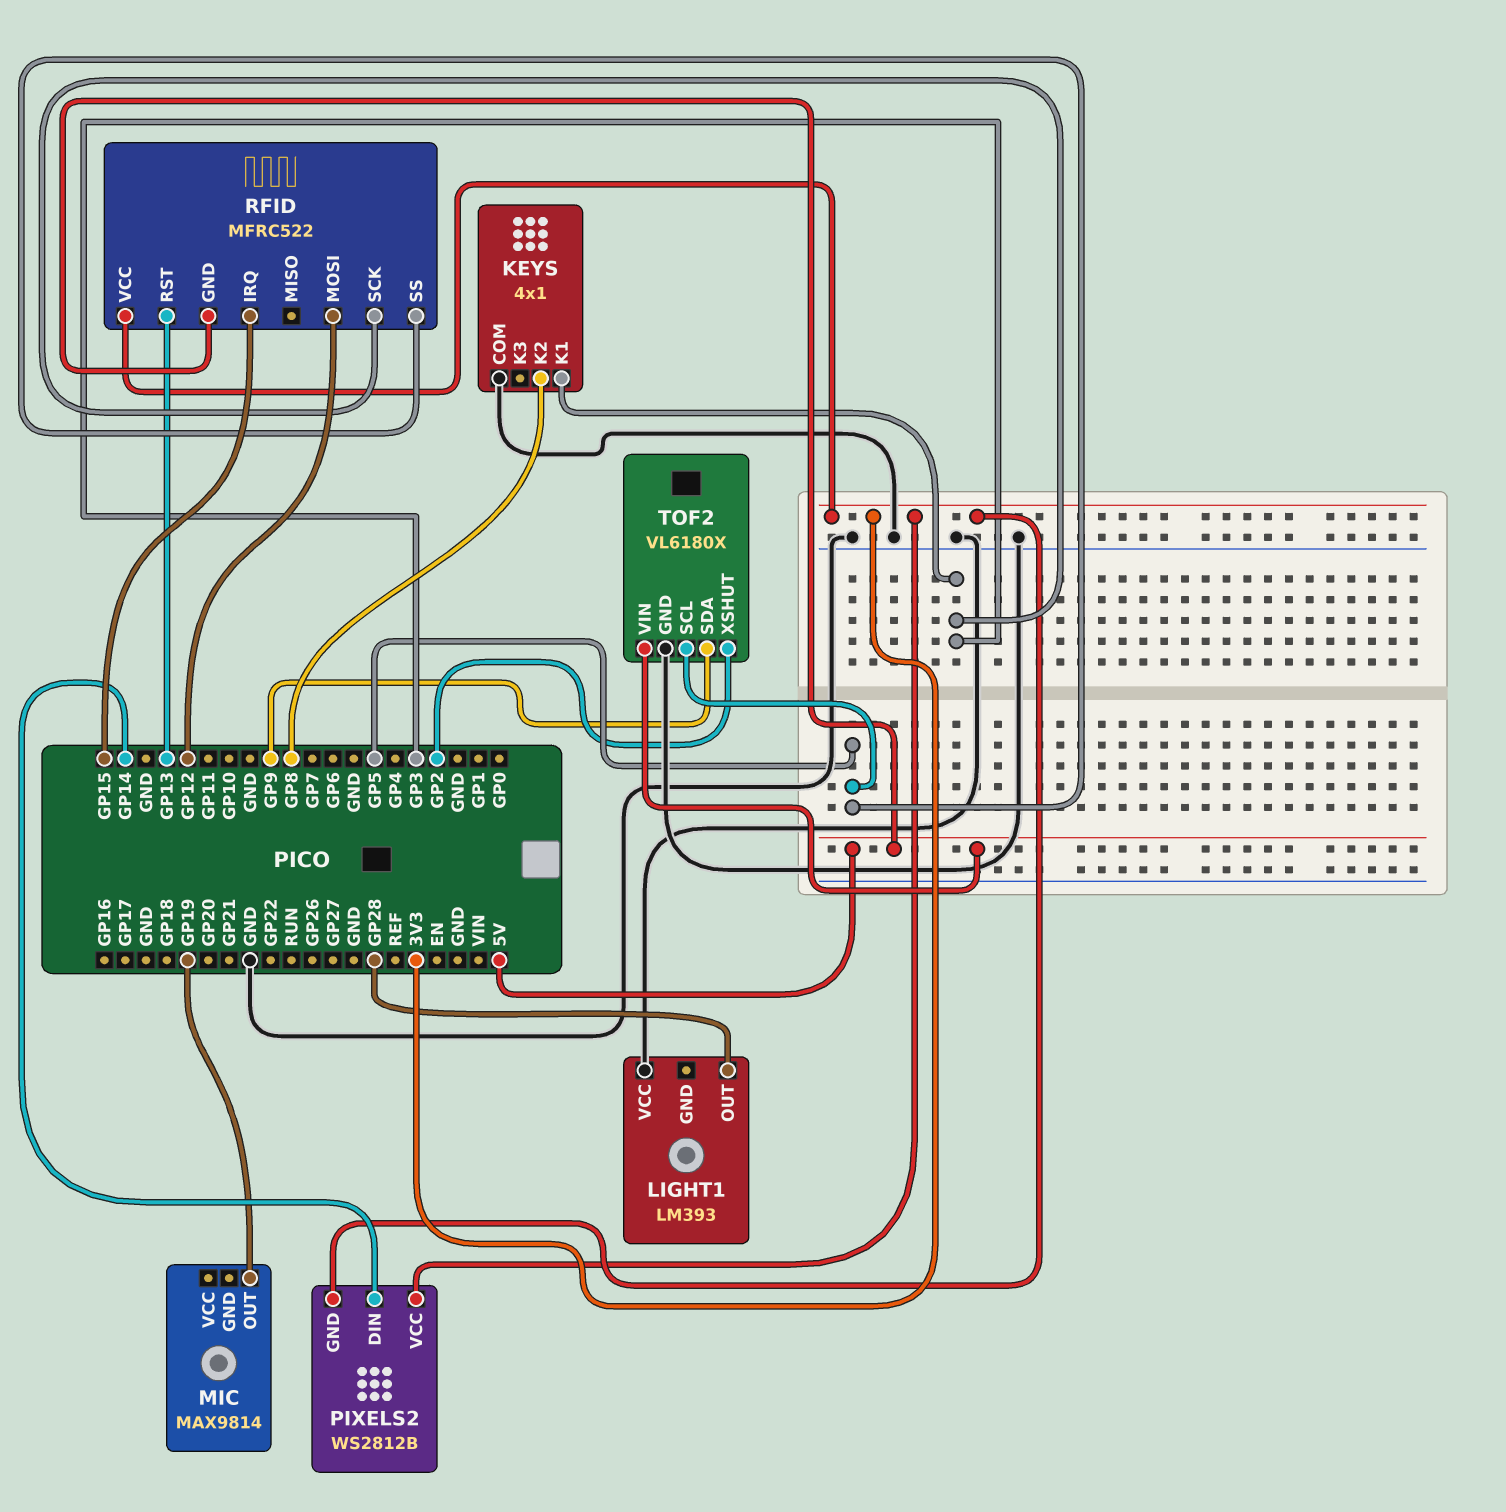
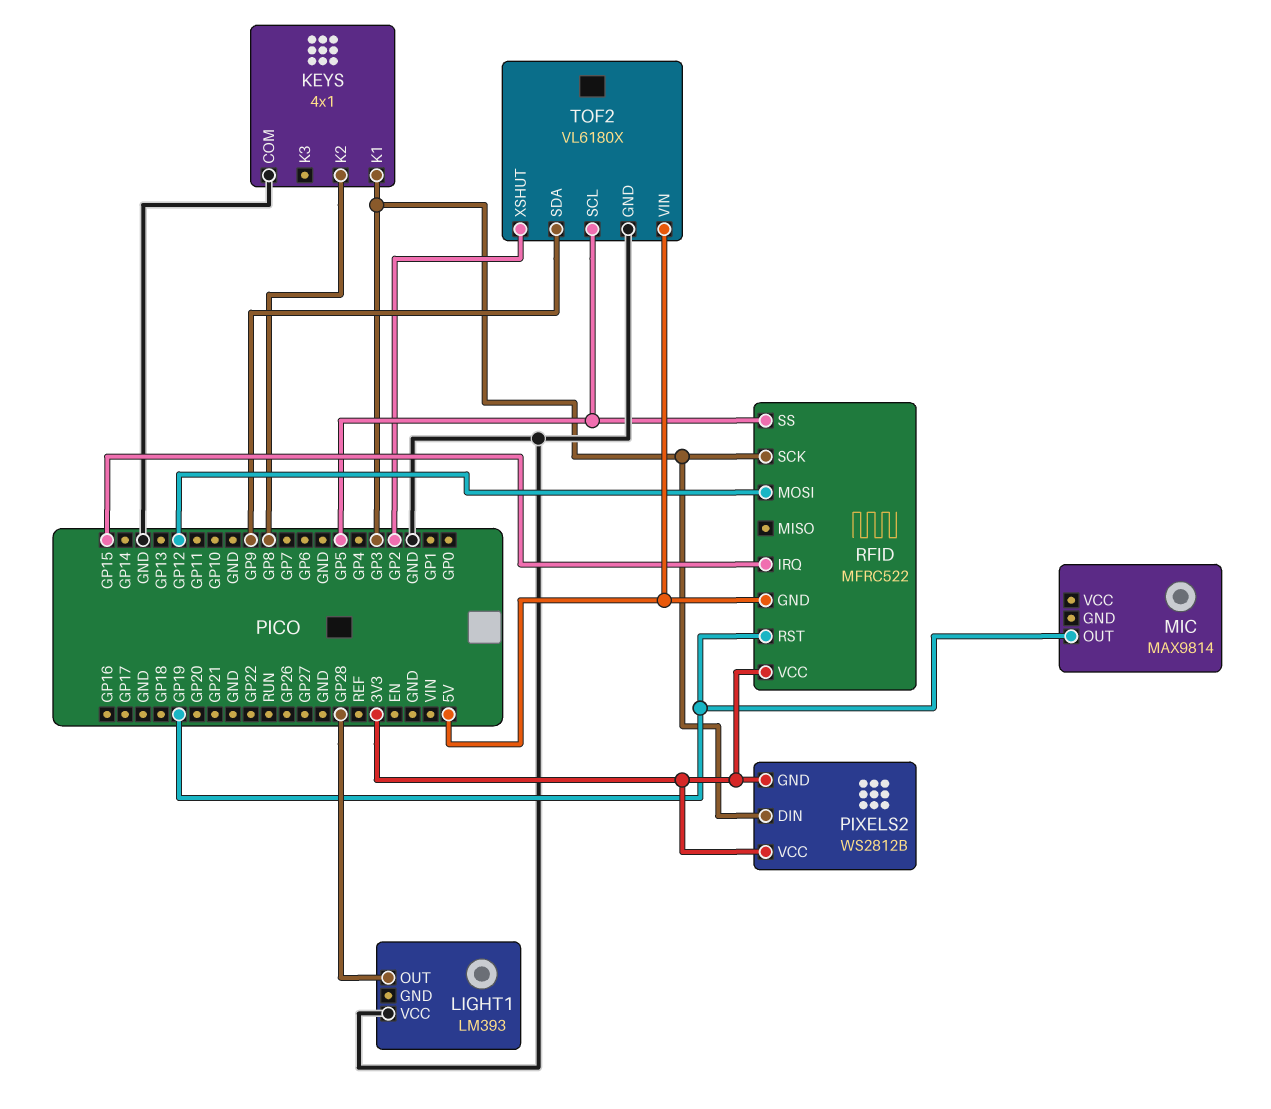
PIXELS2 pin DIN: GP14 -> GP3
RFID pin RST: GP13 -> GP19

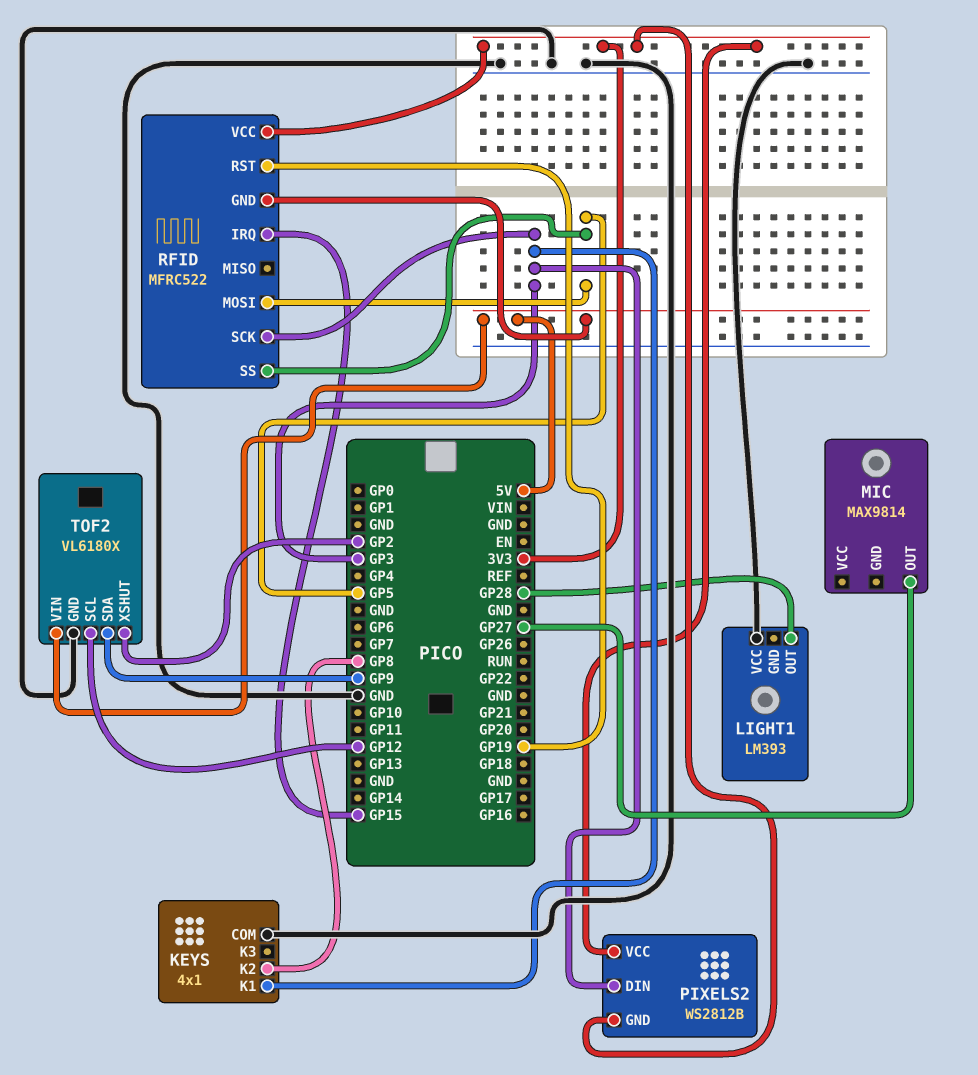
MIC pin OUT: GP19 -> GP27
RFID pin MOSI: GP12 -> GP5
TOF2 pin SCL: GP5 -> GP12

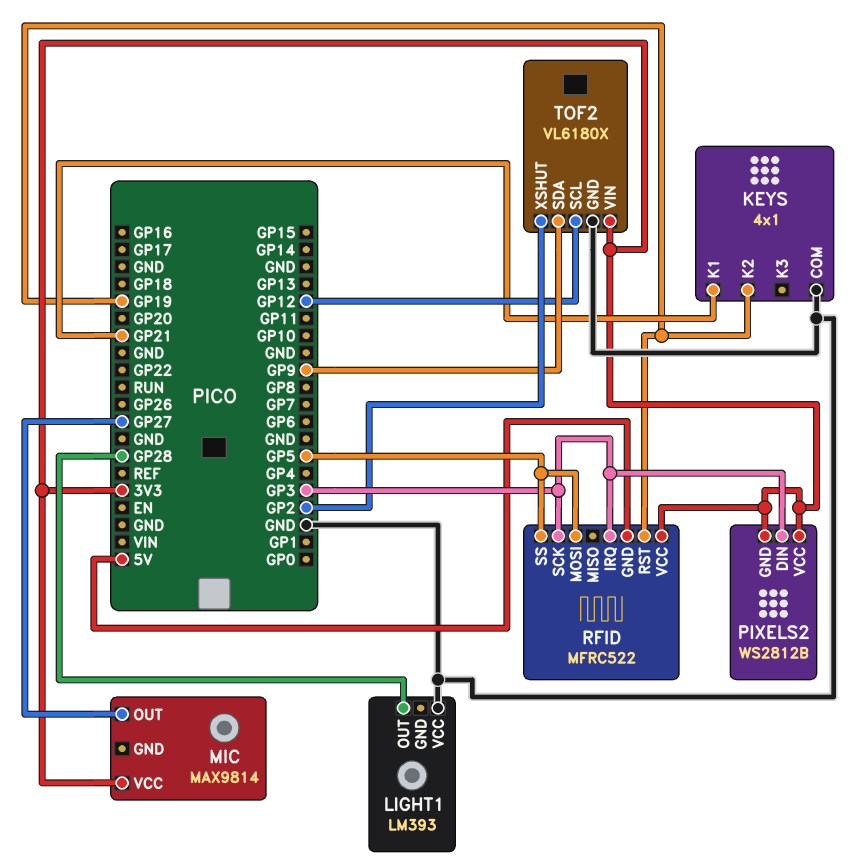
KEYS pin K1: GP3 -> GP21
KEYS pin K2: GP8 -> GP19
MIC pin VCC: none -> 3V3
RFID pin IRQ: GP15 -> GP3
TOF2 pin VIN: 5V -> 3V3

